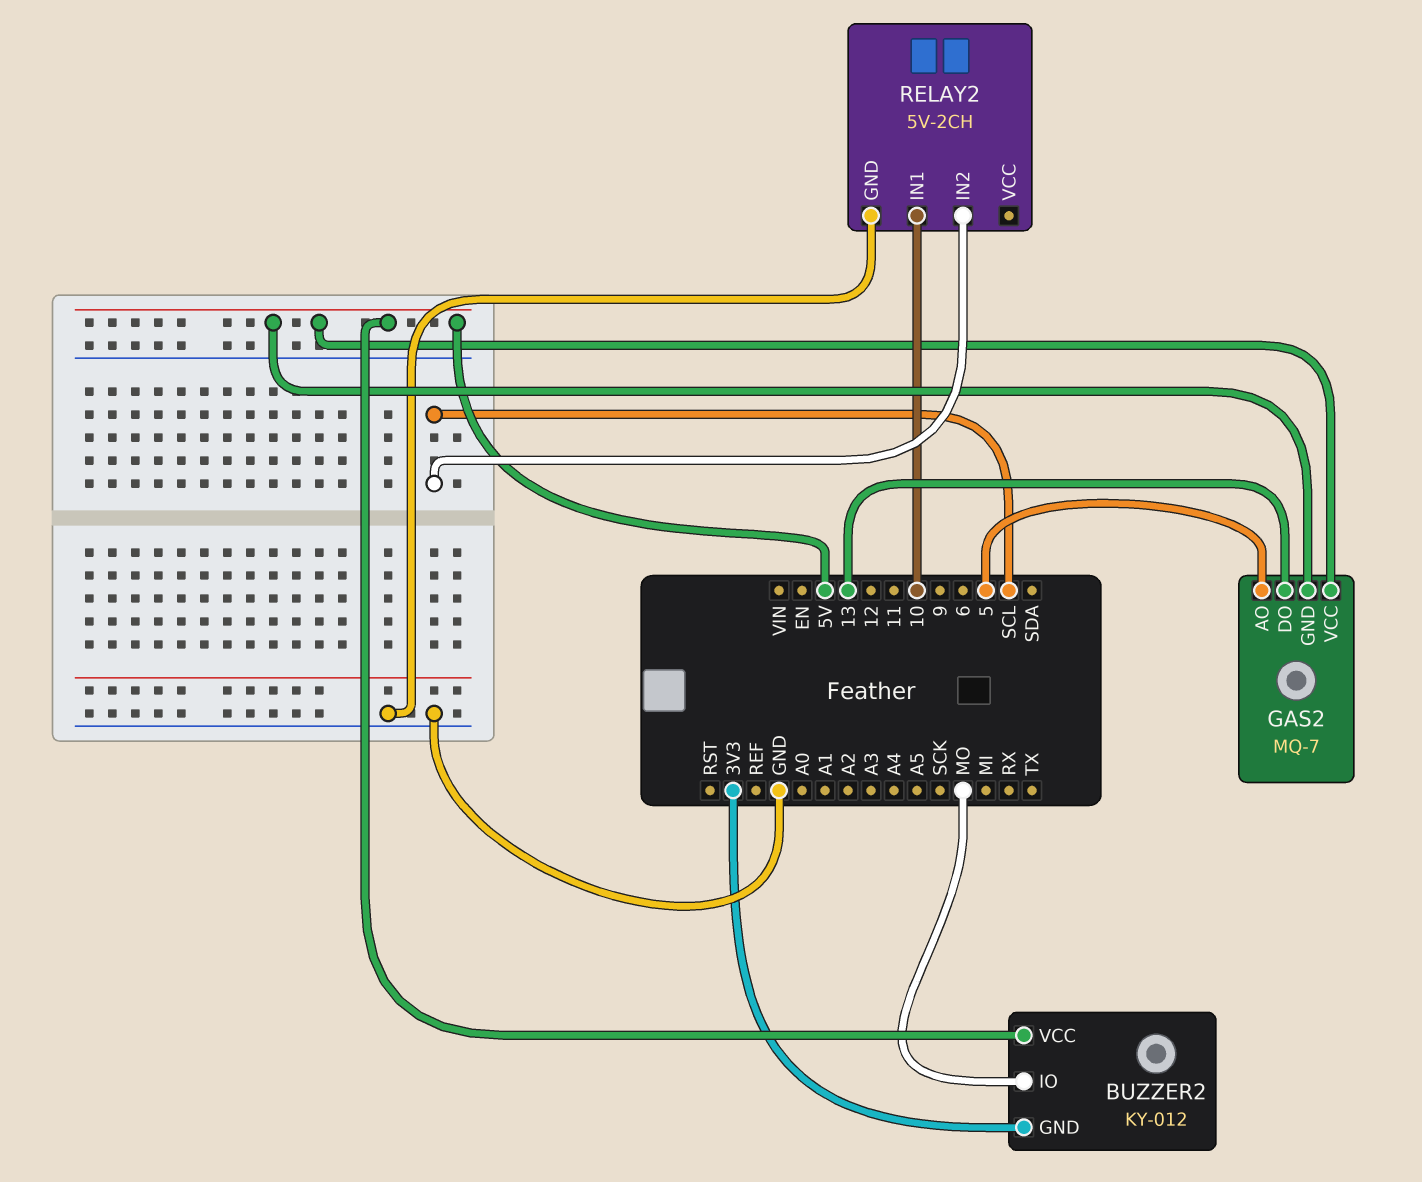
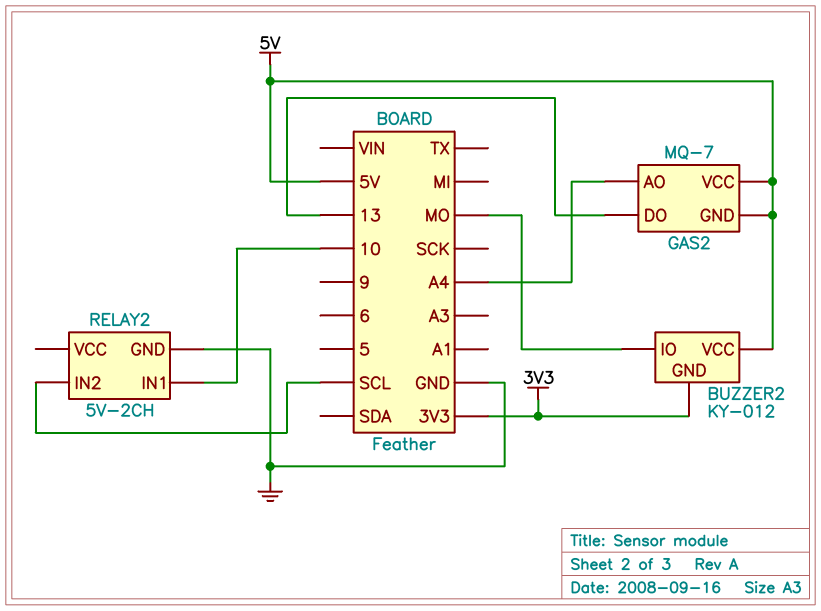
GAS2 pin AO: 5 -> A4

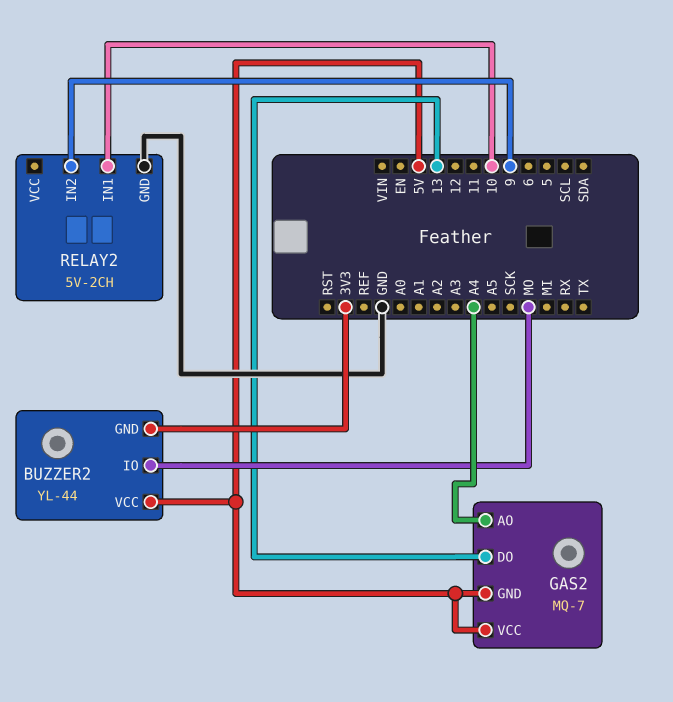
BUZZER2: KY-012 -> YL-44
RELAY2 pin IN2: SCL -> 9

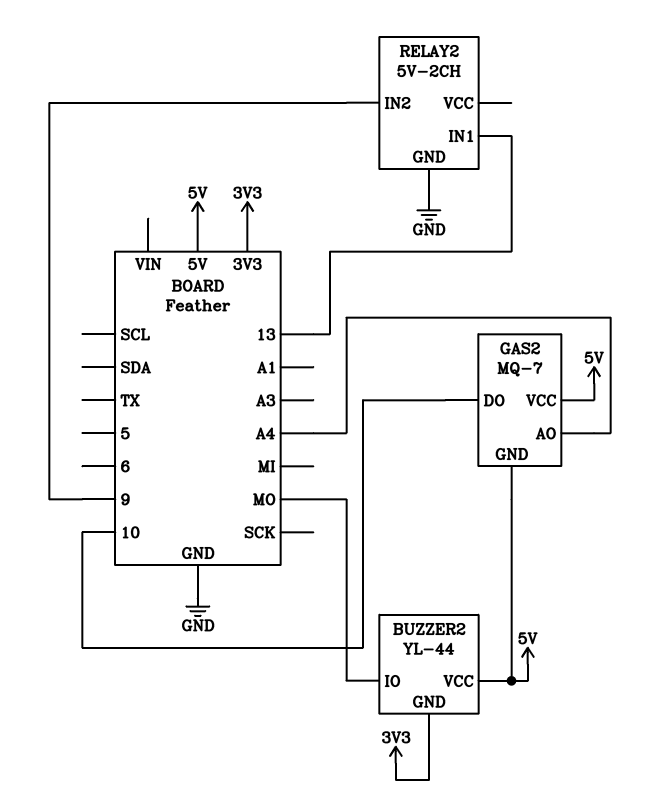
GAS2 pin DO: 13 -> 10
RELAY2 pin IN1: 10 -> 13

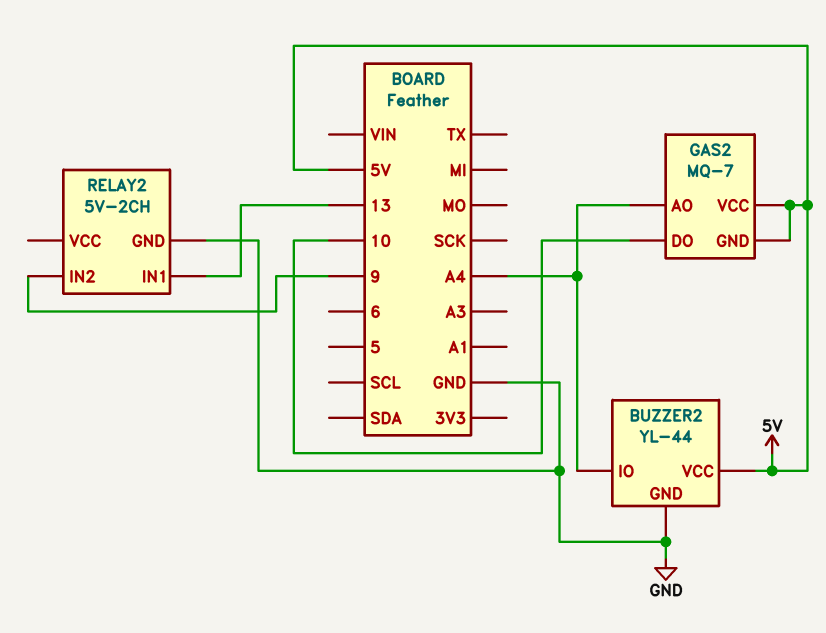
BUZZER2 pin GND: 3V3 -> GND
BUZZER2 pin IO: MO -> A4

